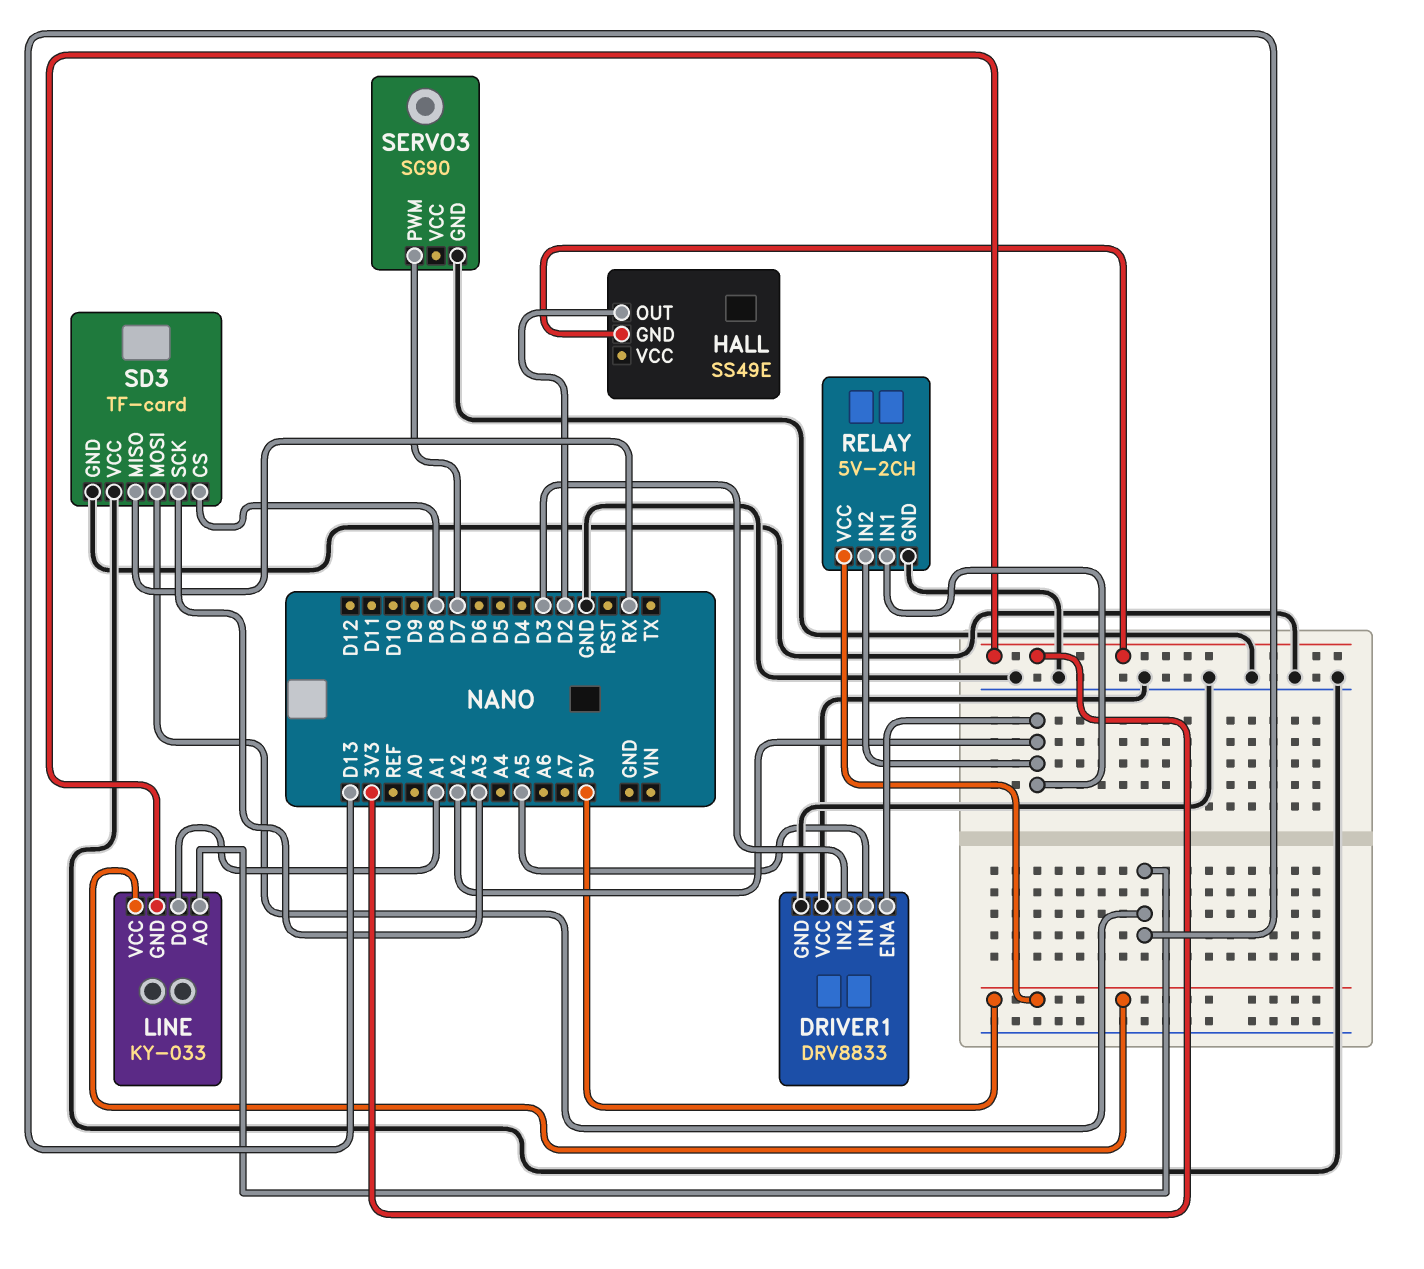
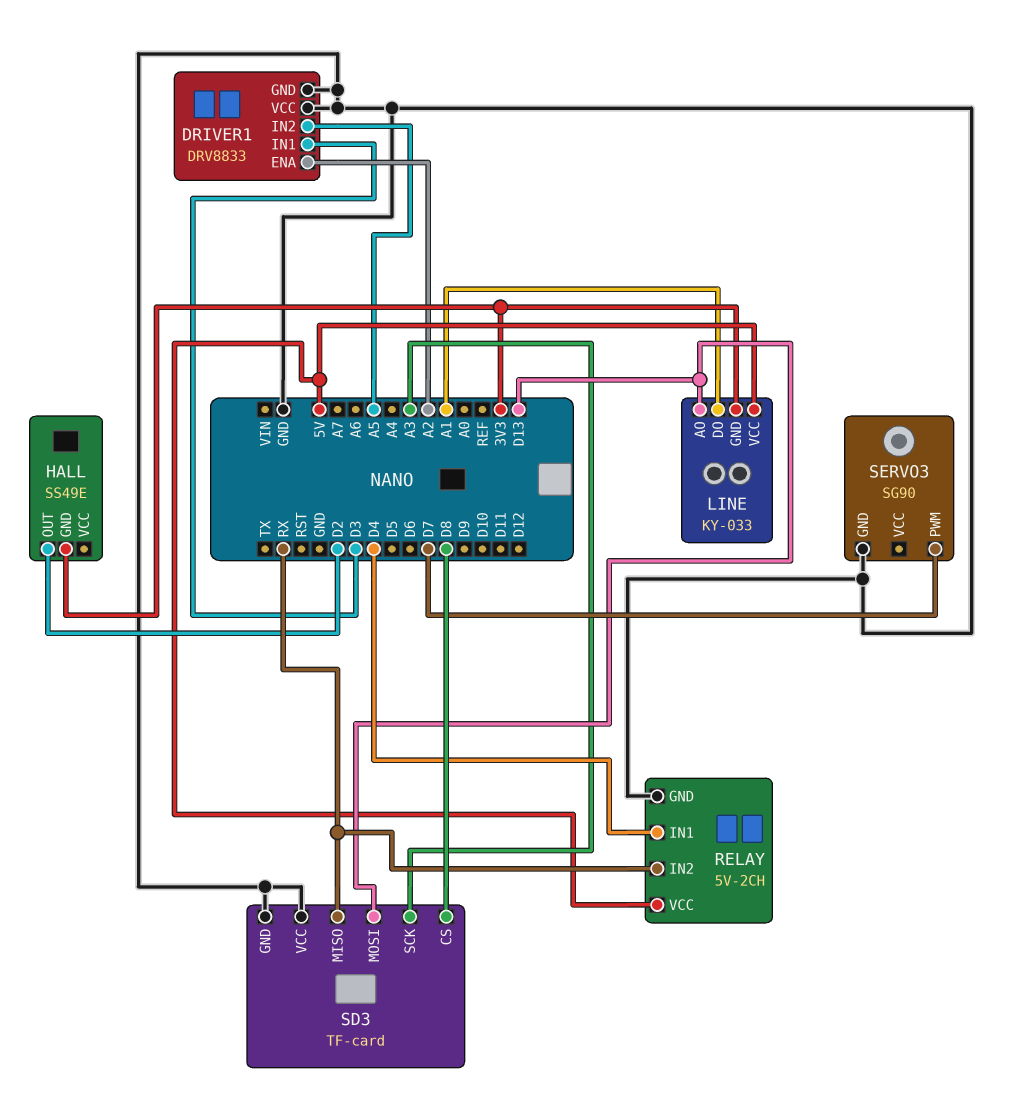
DRIVER1 pin IN1: A5 -> D3
DRIVER1 pin IN2: D3 -> A5
RELAY pin IN1: A2 -> D4
RELAY pin IN2: A2 -> RX

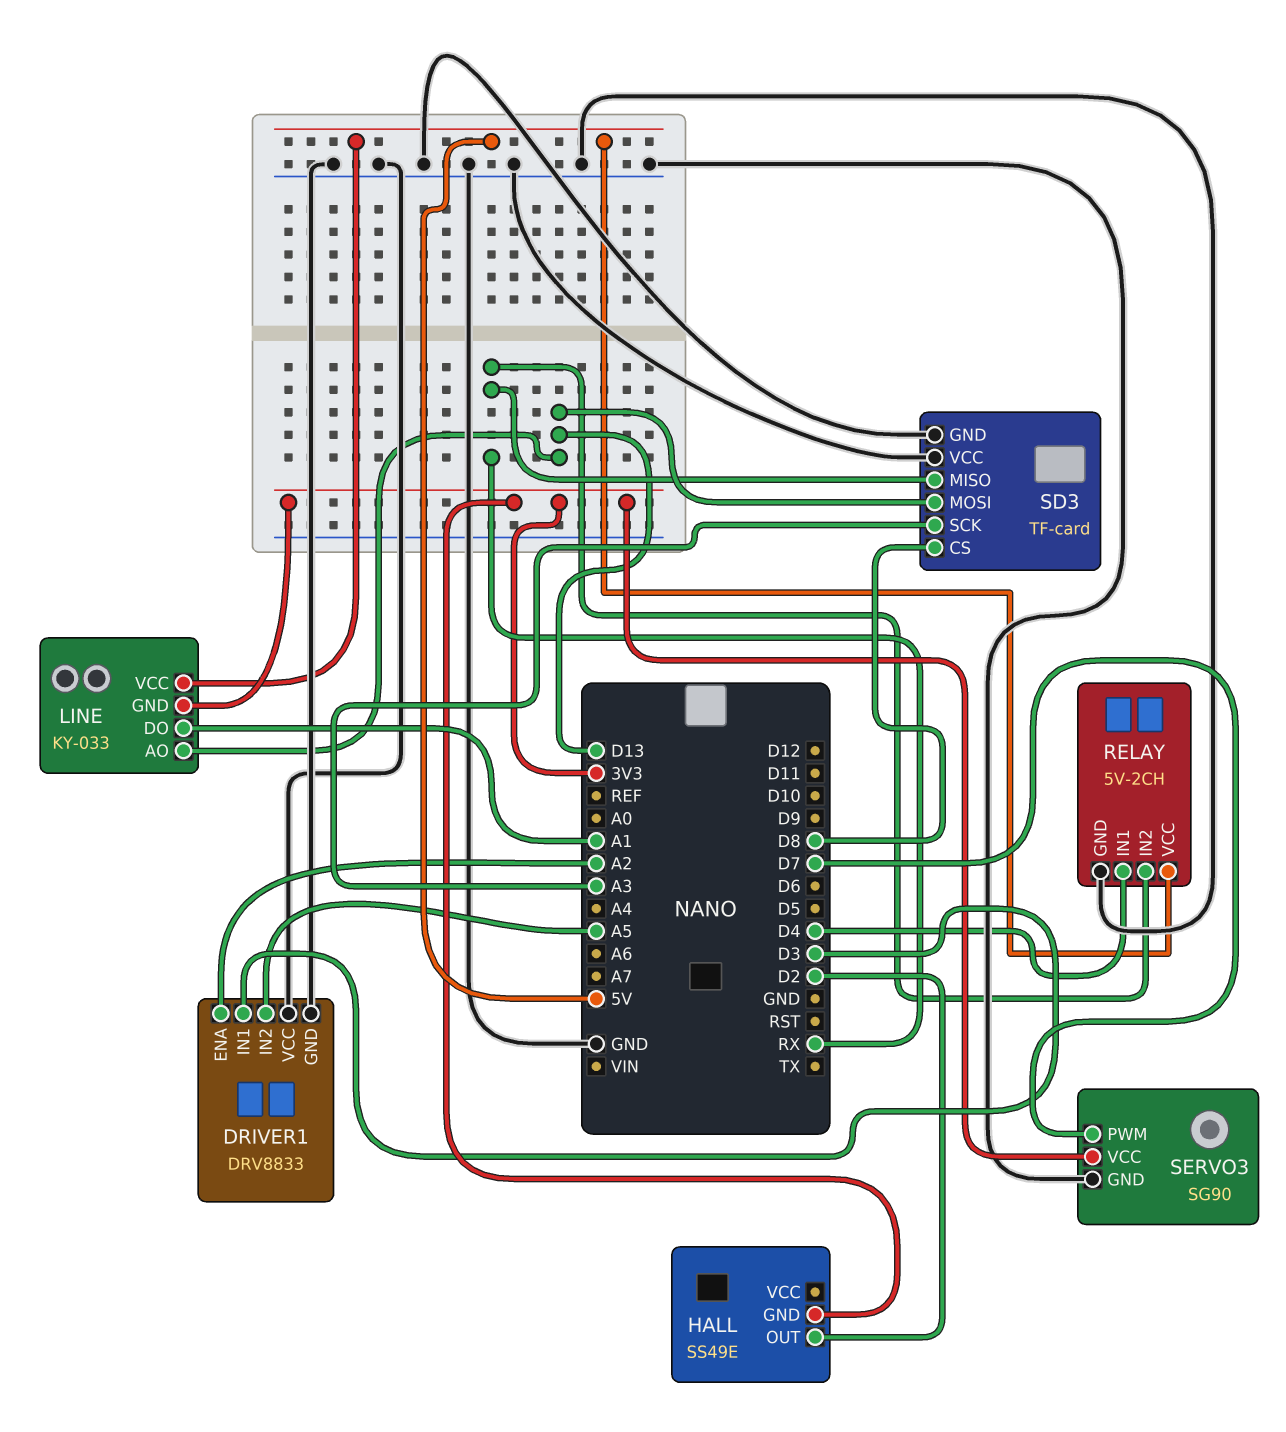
SERVO3 pin VCC: none -> 3V3

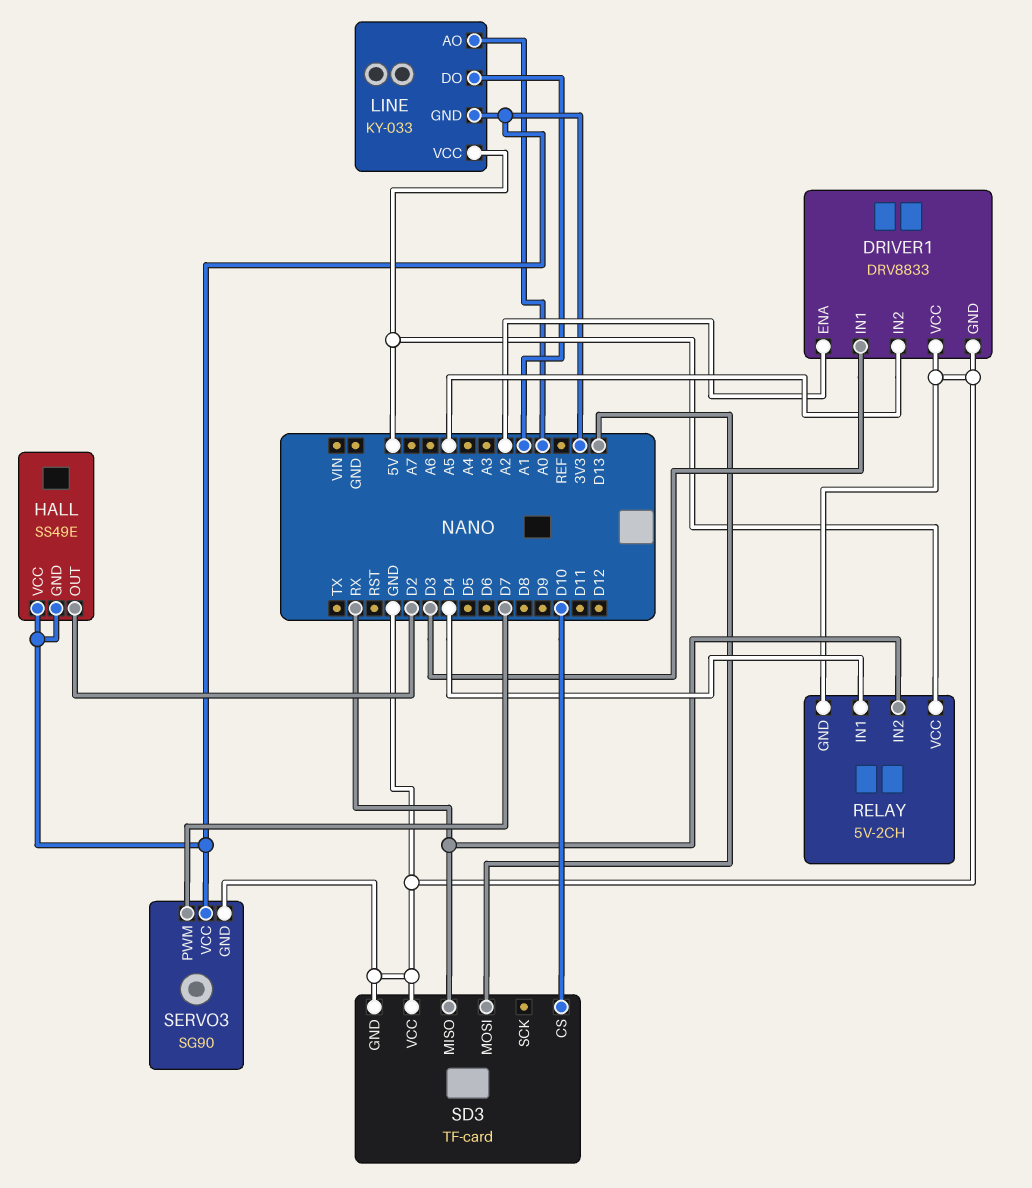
HALL pin VCC: none -> 3V3
LINE pin AO: D13 -> A0
SD3 pin CS: D8 -> D10
SD3 pin SCK: A3 -> none

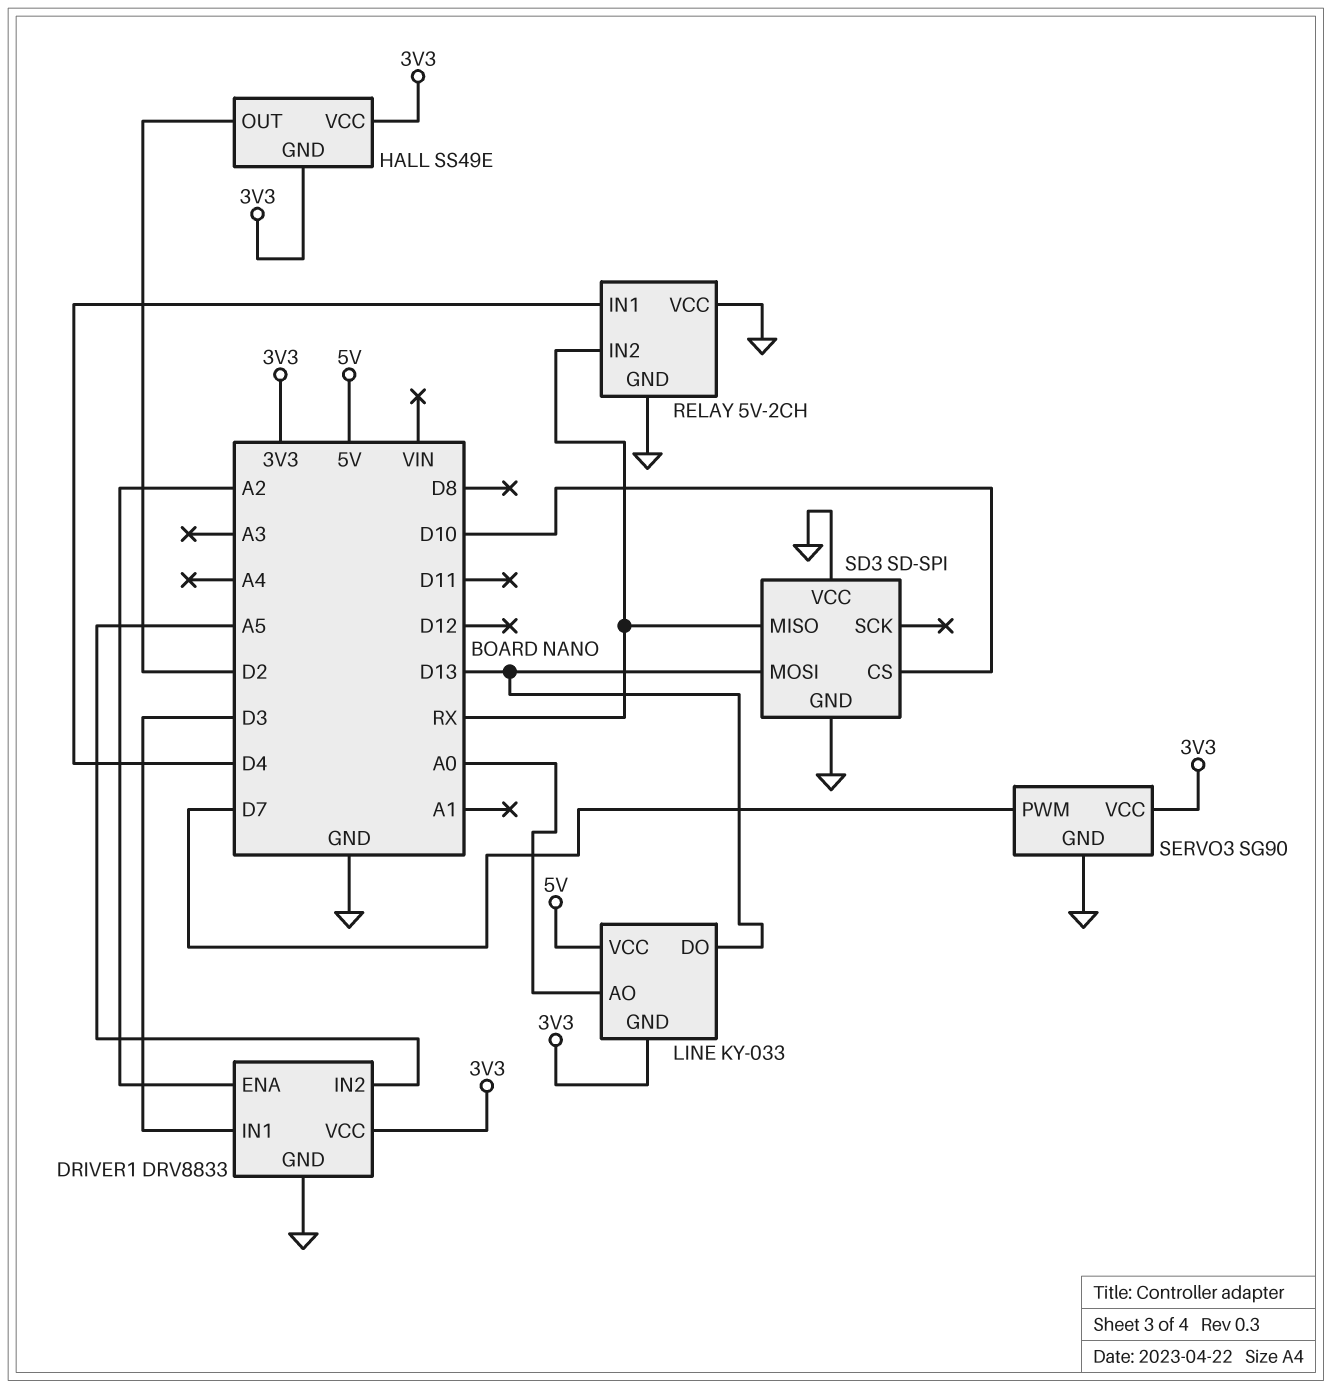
DRIVER1 pin VCC: GND -> 3V3
LINE pin DO: A1 -> D13
RELAY pin VCC: 5V -> GND
SD3: TF-card -> SD-SPI

